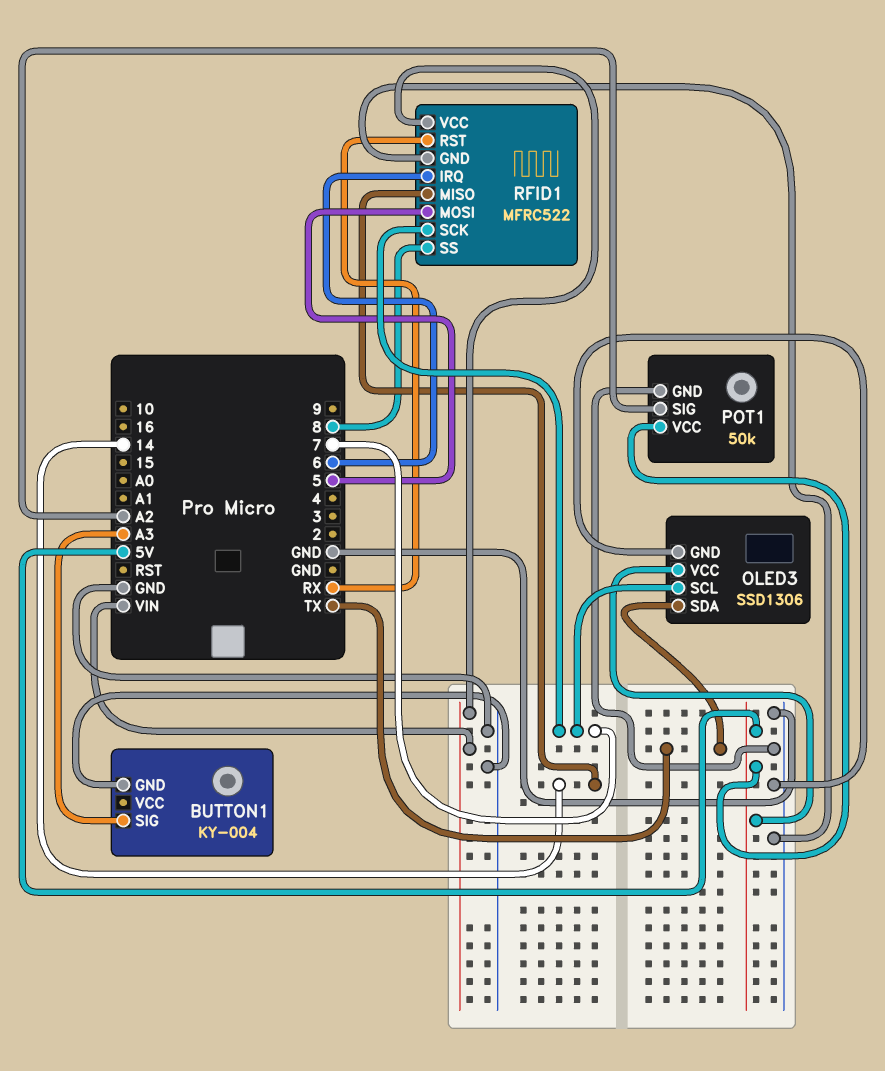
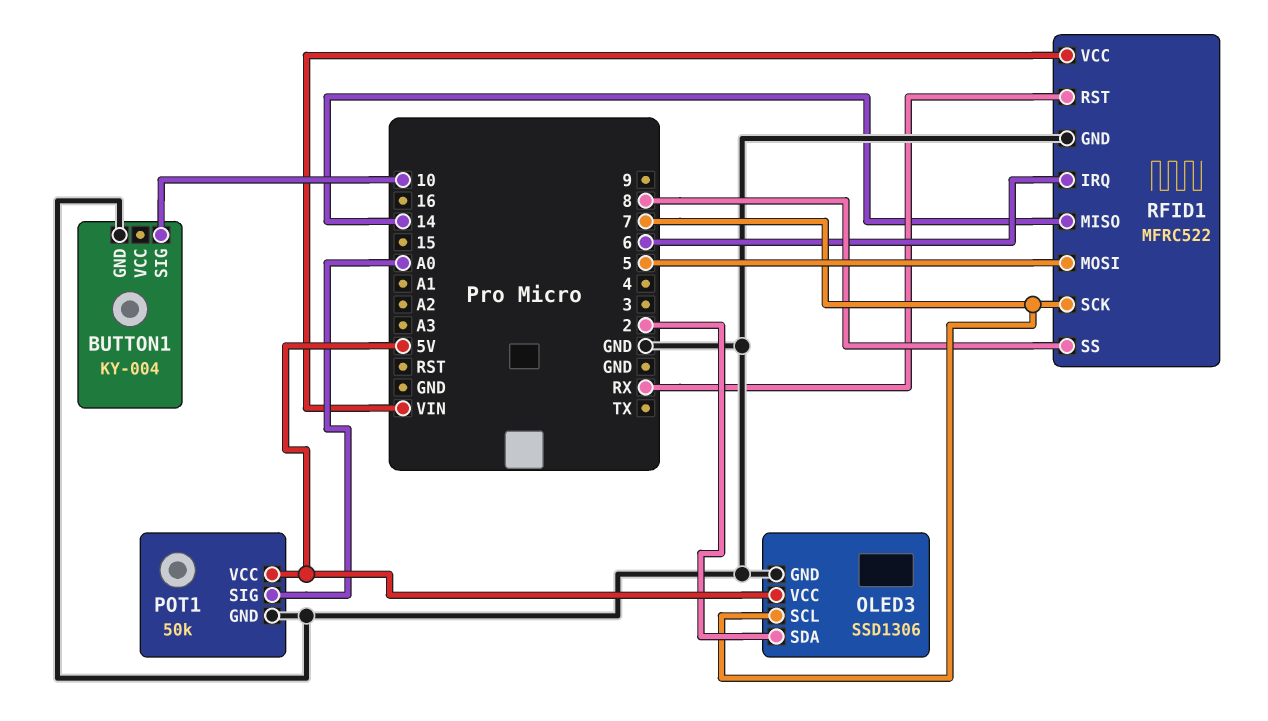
BUTTON1 pin SIG: A3 -> 10
OLED3 pin SDA: TX -> 2
POT1 pin SIG: A2 -> A0

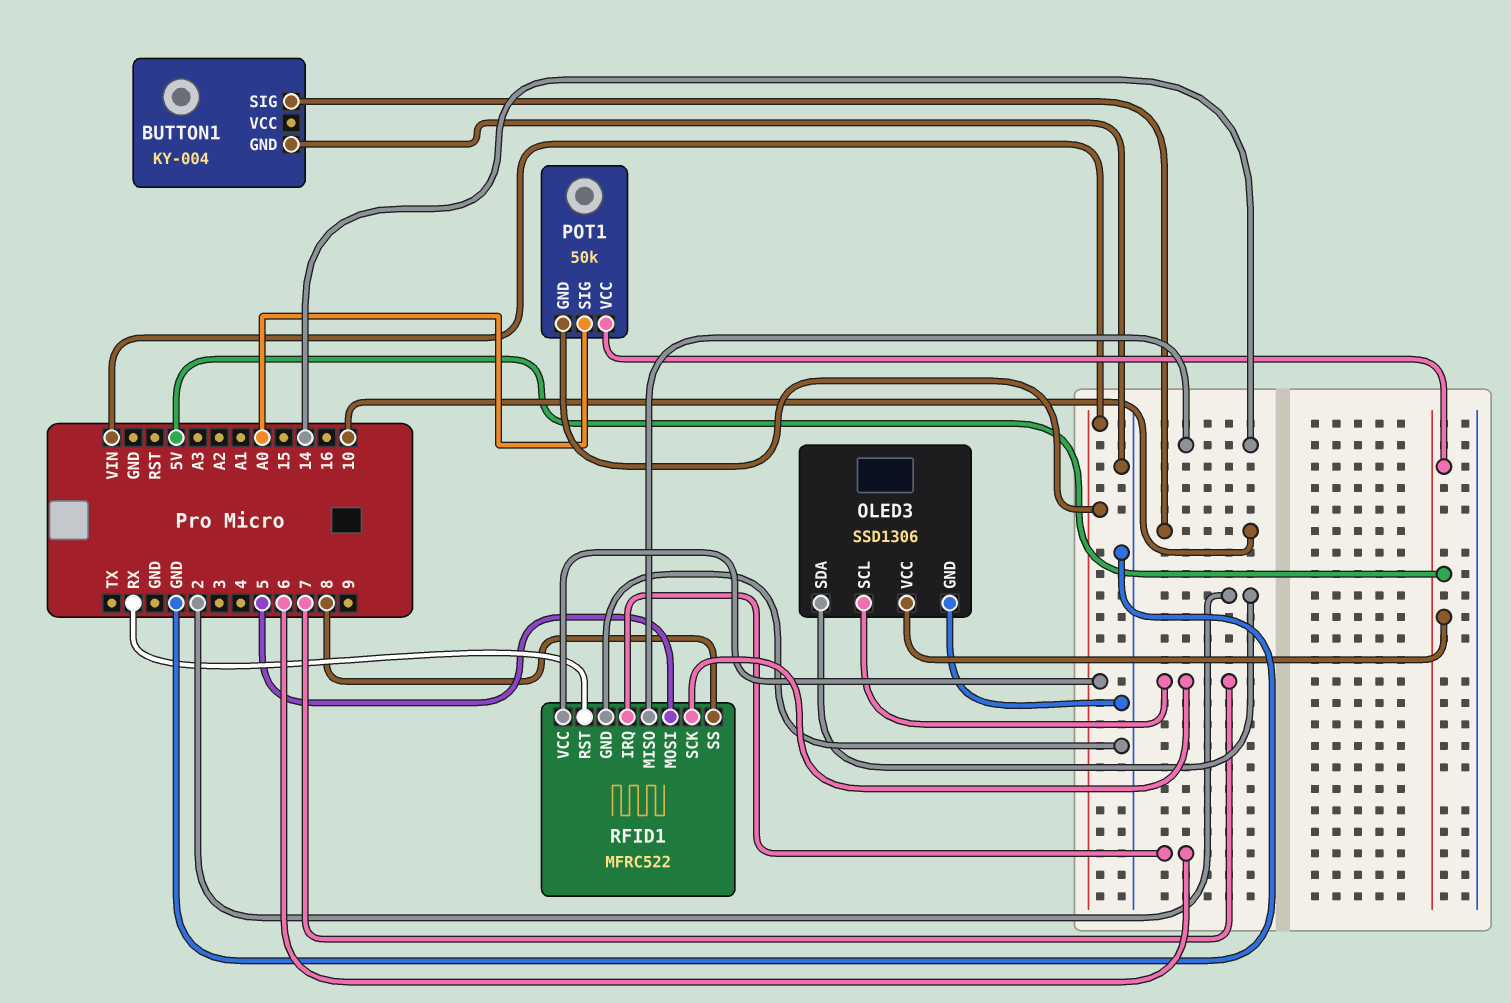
POT1 pin GND: GND -> VIN

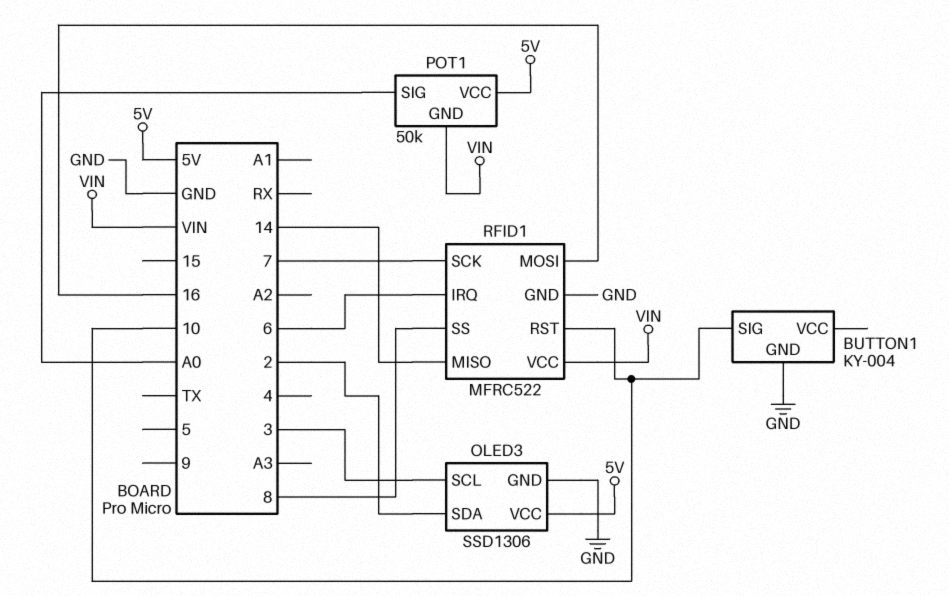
OLED3 pin SCL: 7 -> 3
RFID1 pin MOSI: 5 -> 16
RFID1 pin RST: RX -> 10

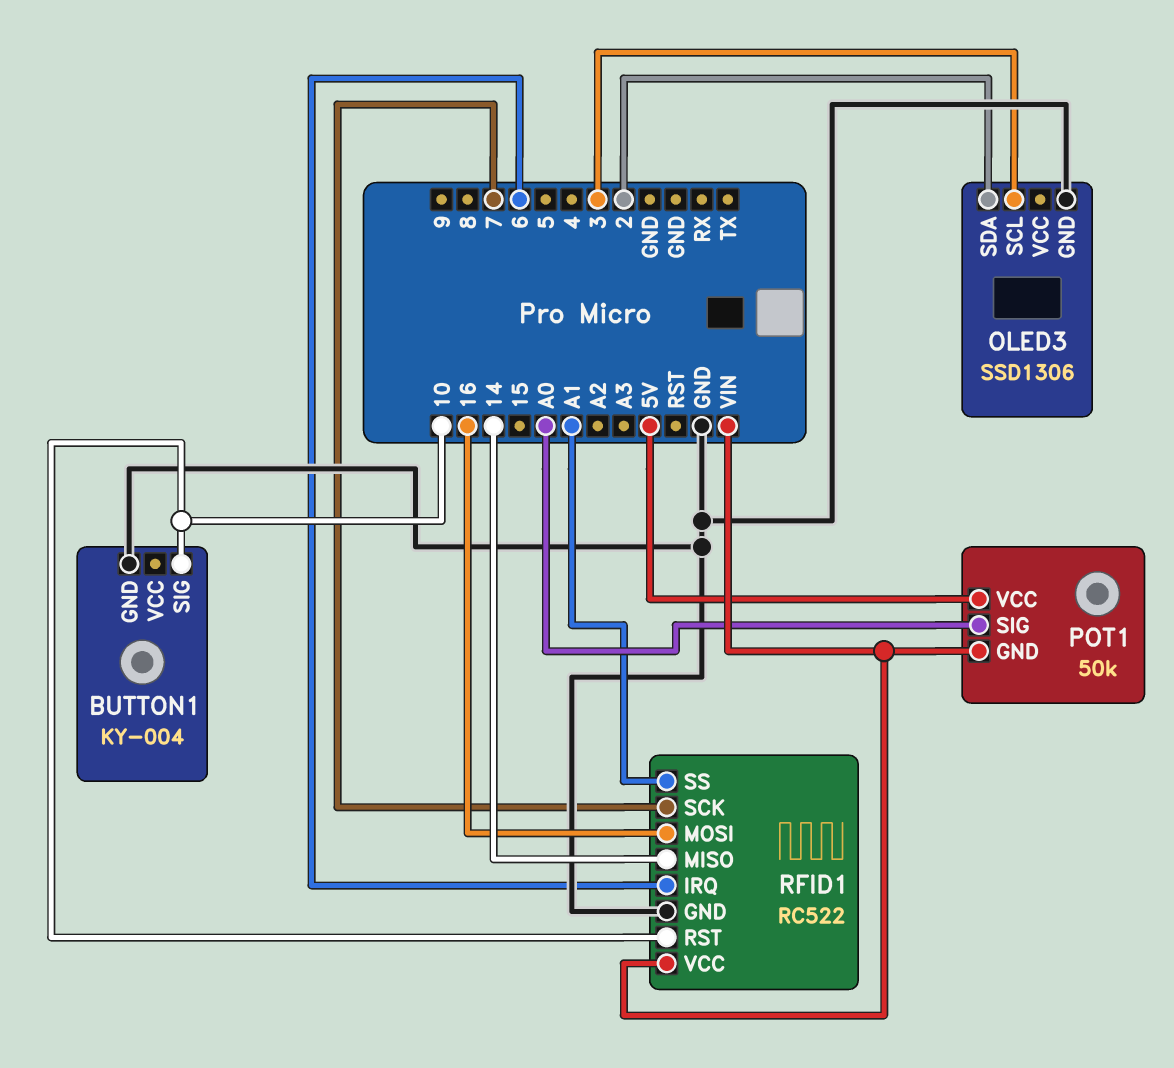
OLED3 pin VCC: 5V -> none
RFID1: MFRC522 -> RC522
RFID1 pin SS: 8 -> A1

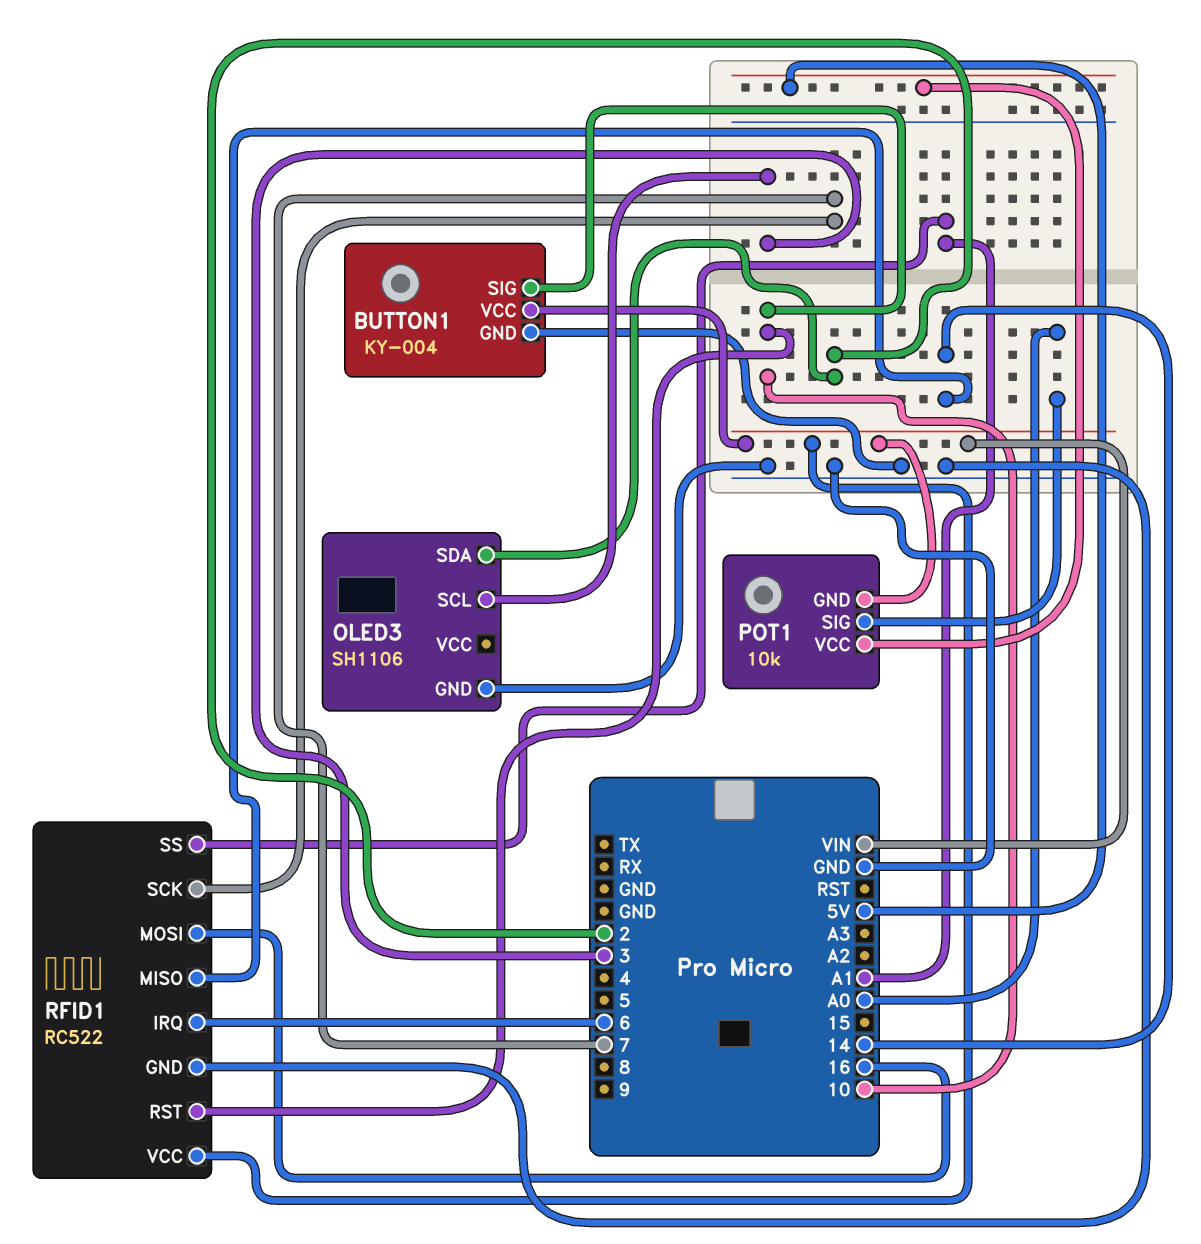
BUTTON1 pin VCC: none -> VIN
OLED3: SSD1306 -> SH1106
POT1: 50k -> 10k

